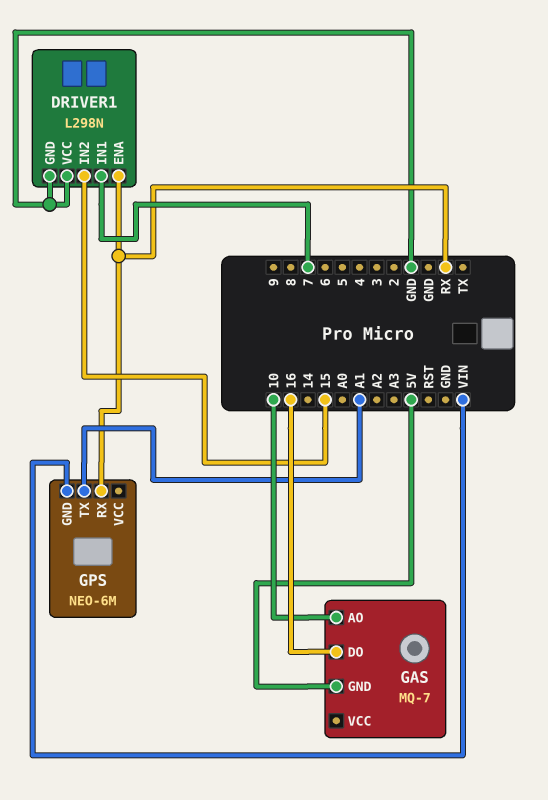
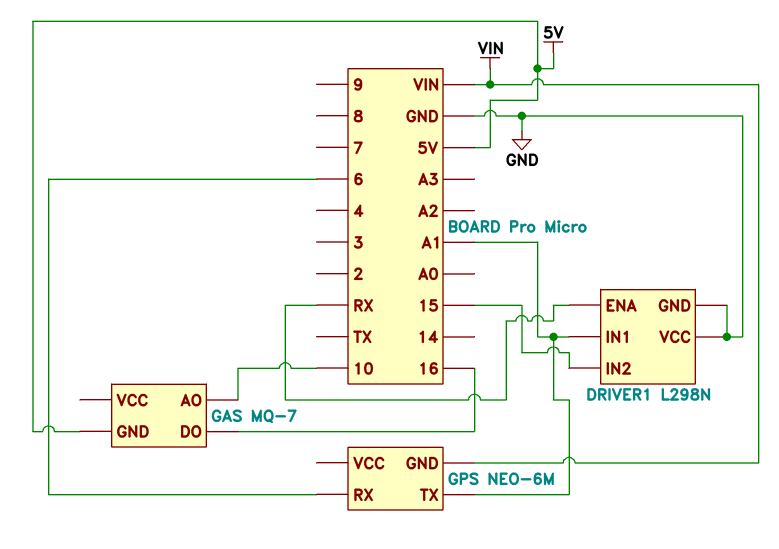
DRIVER1 pin IN1: 7 -> A1
GPS pin RX: RX -> 6

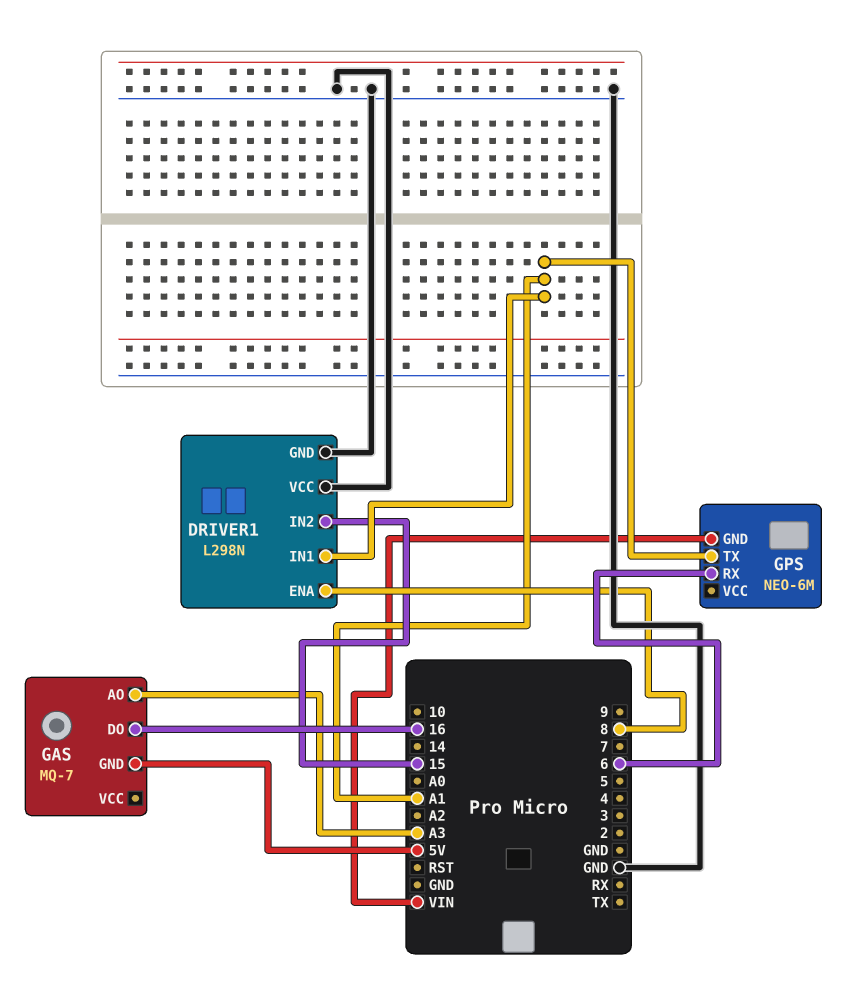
DRIVER1 pin ENA: RX -> 8
GAS pin AO: 10 -> A3

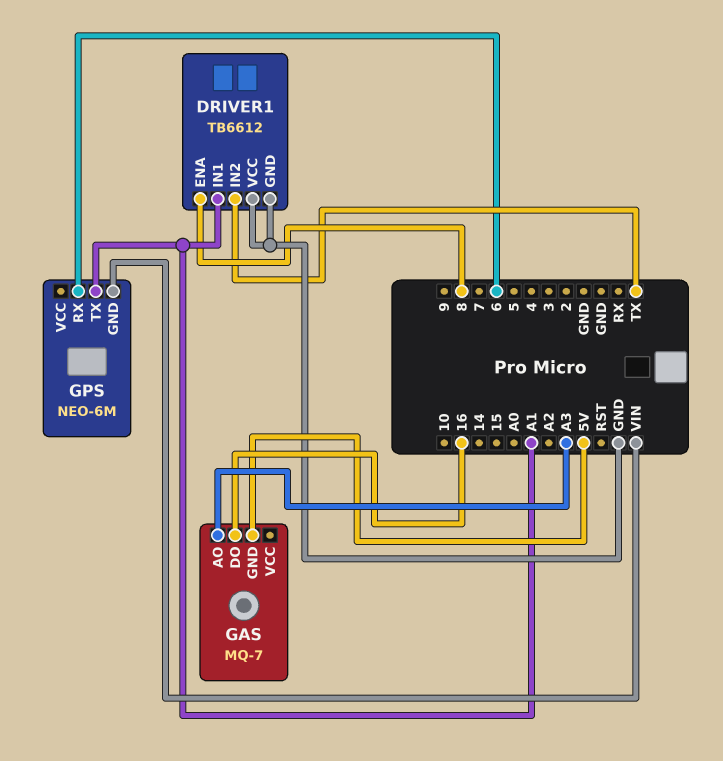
DRIVER1: L298N -> TB6612
DRIVER1 pin IN2: 15 -> TX

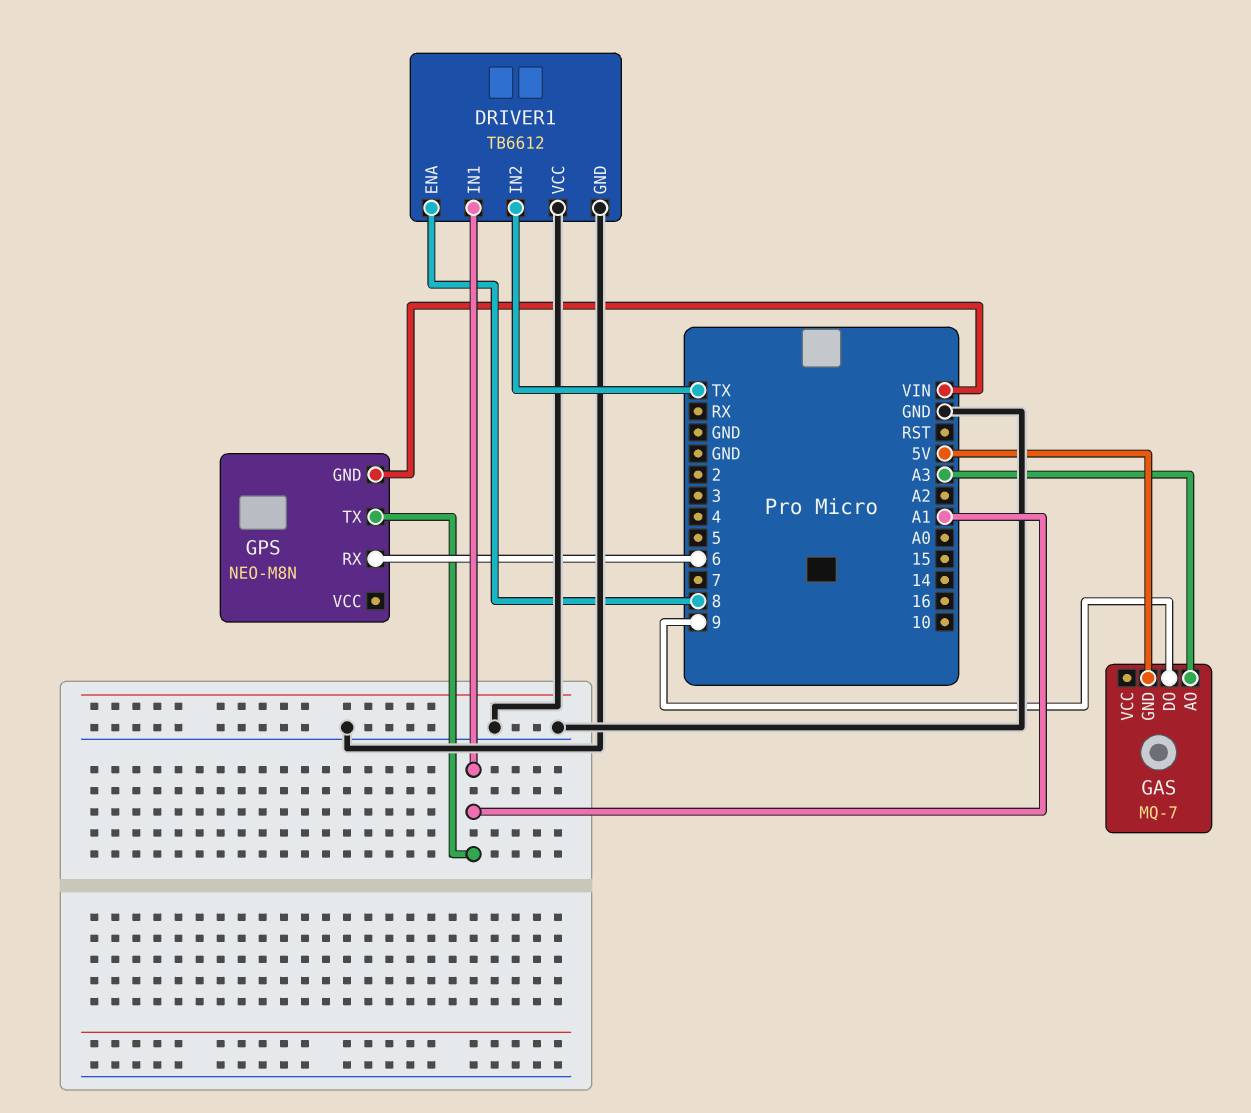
GAS pin DO: 16 -> 9
GPS: NEO-6M -> NEO-M8N

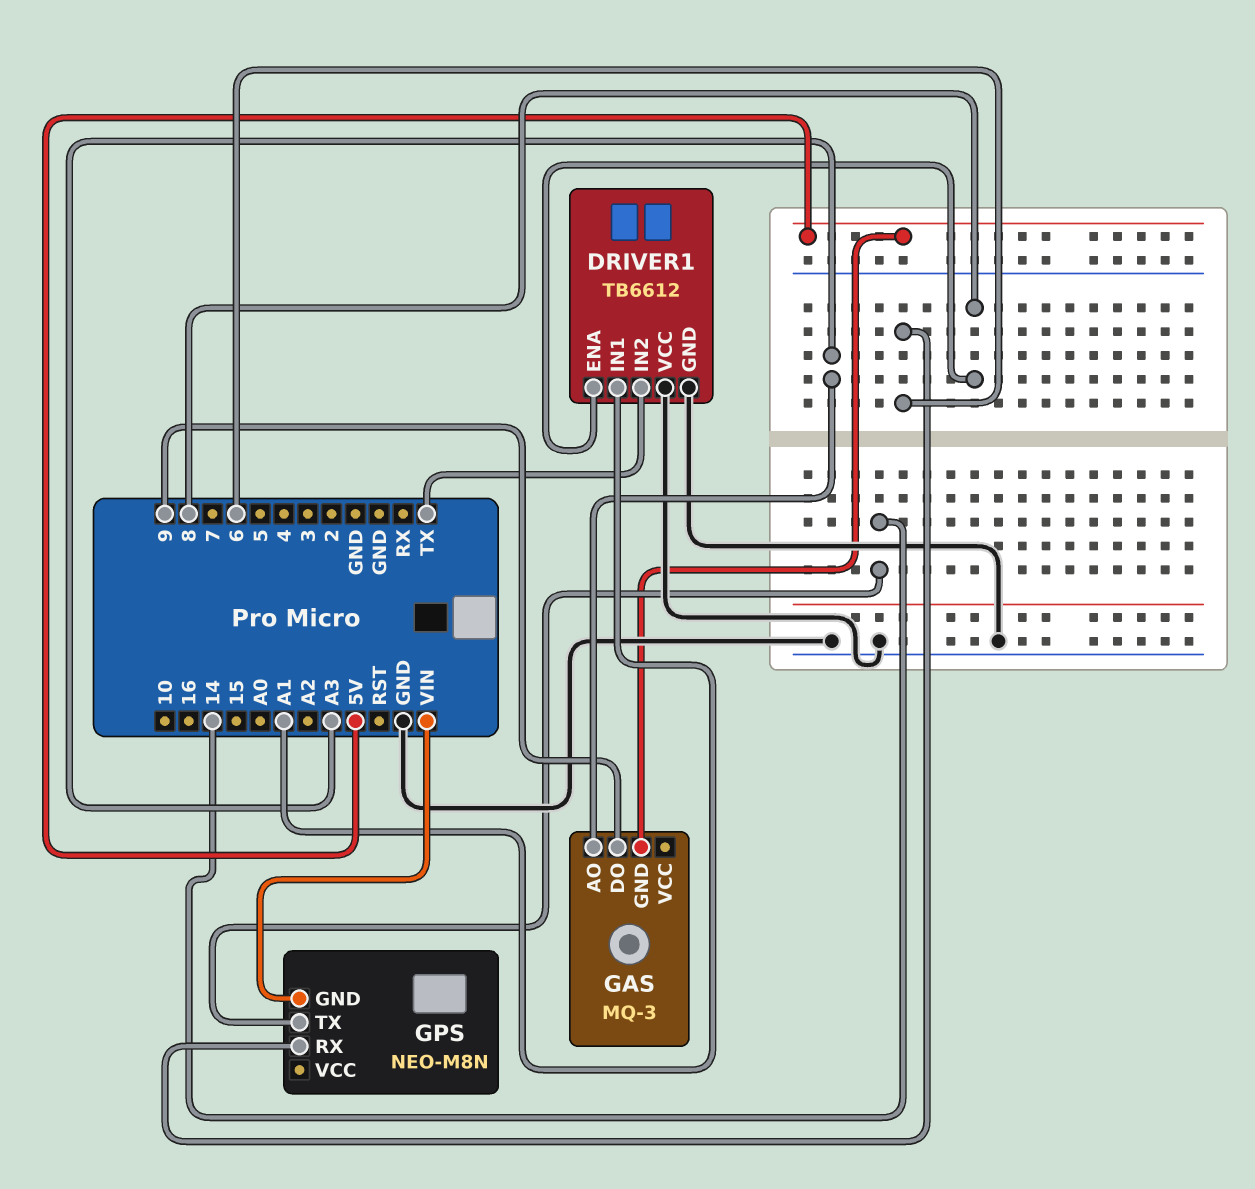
GAS: MQ-7 -> MQ-3
GPS pin TX: A1 -> 14

